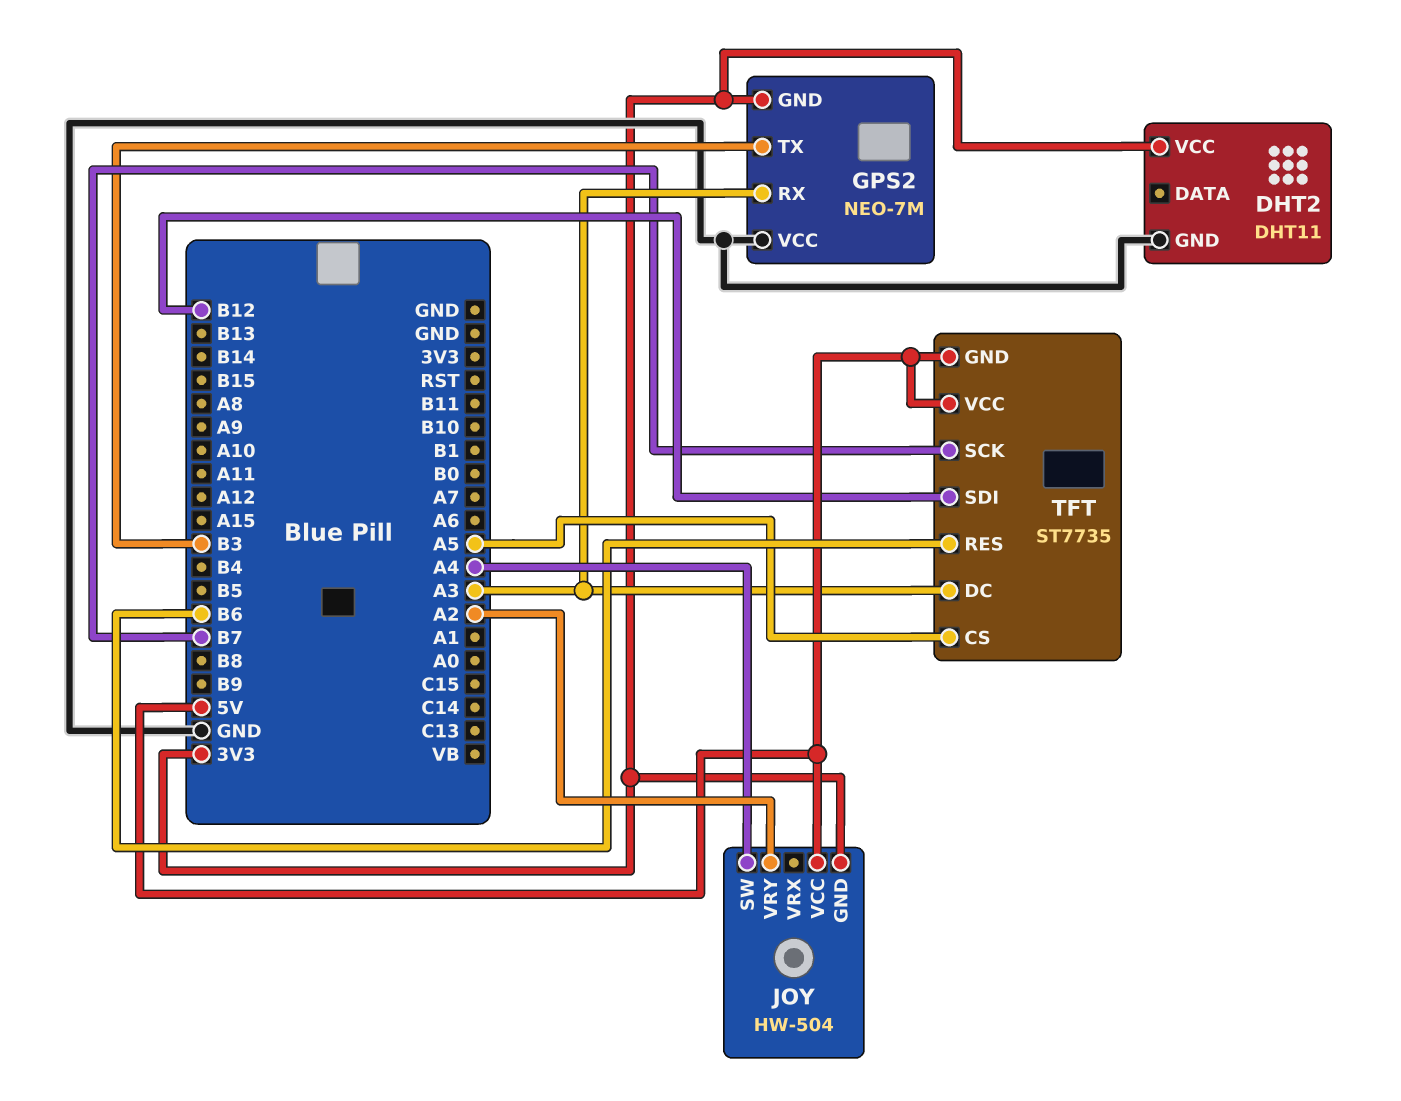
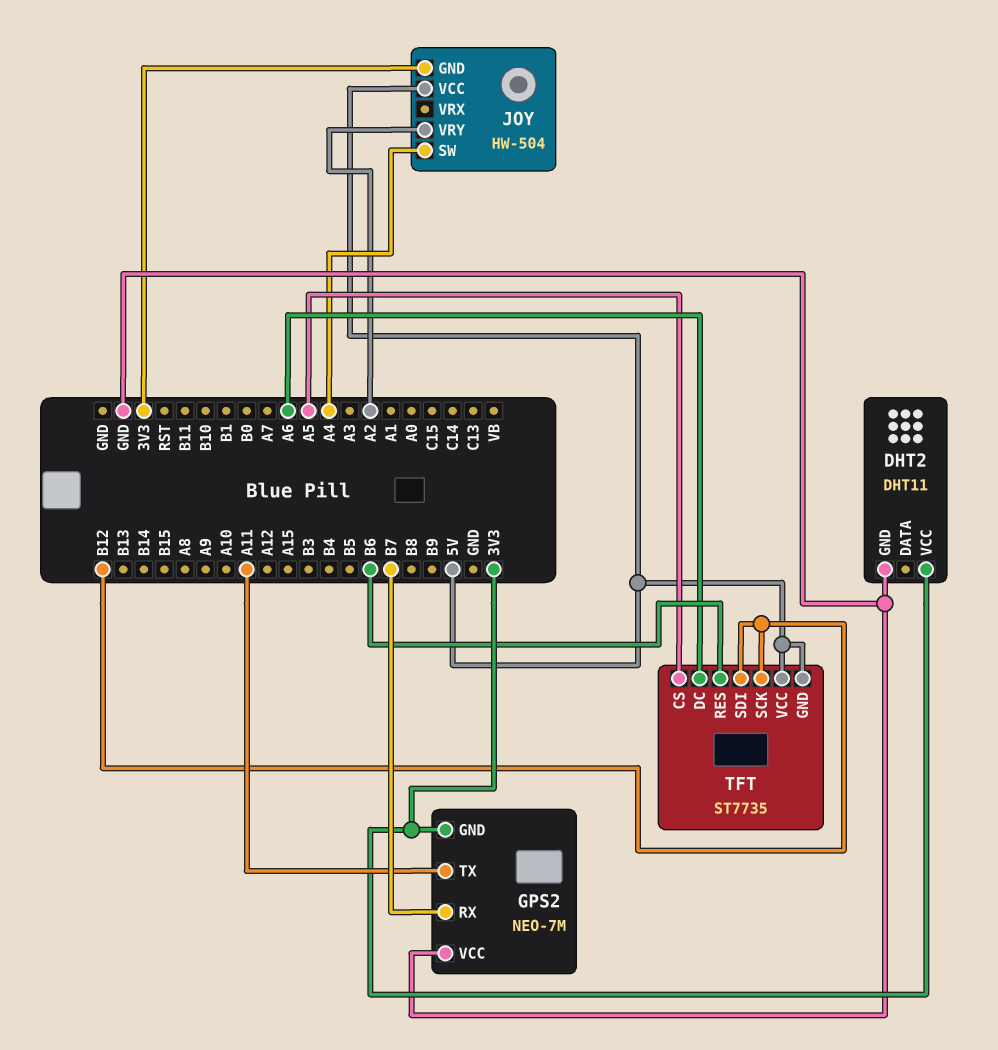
GPS2 pin RX: A3 -> B7
GPS2 pin TX: B3 -> A11
TFT pin DC: A3 -> A6
TFT pin SCK: B7 -> B12

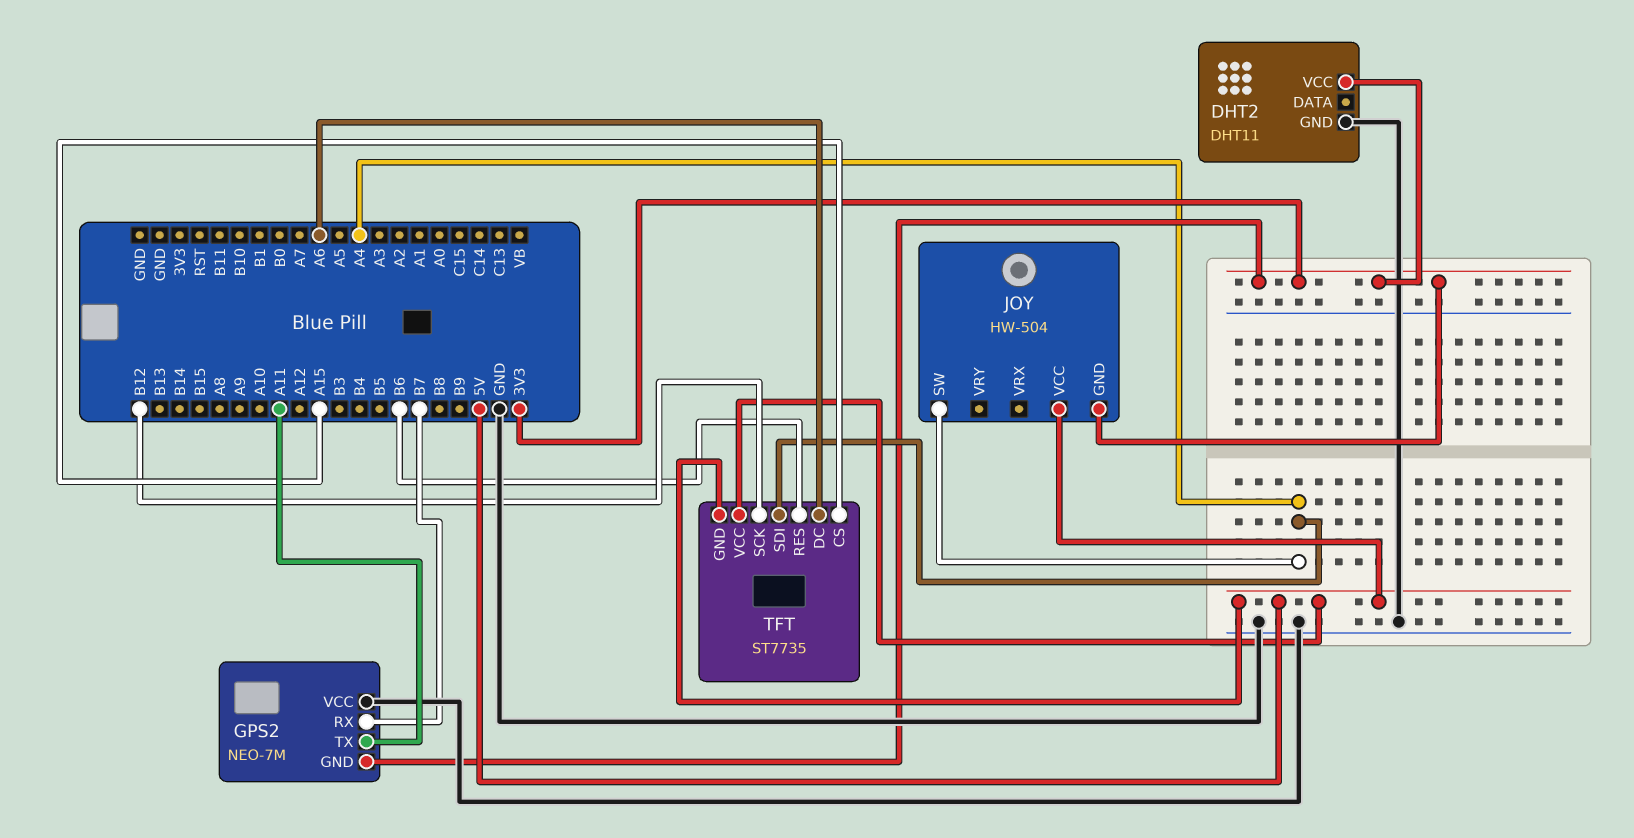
JOY pin VRY: A2 -> none
TFT pin CS: A5 -> A15
TFT pin SDI: B12 -> A4

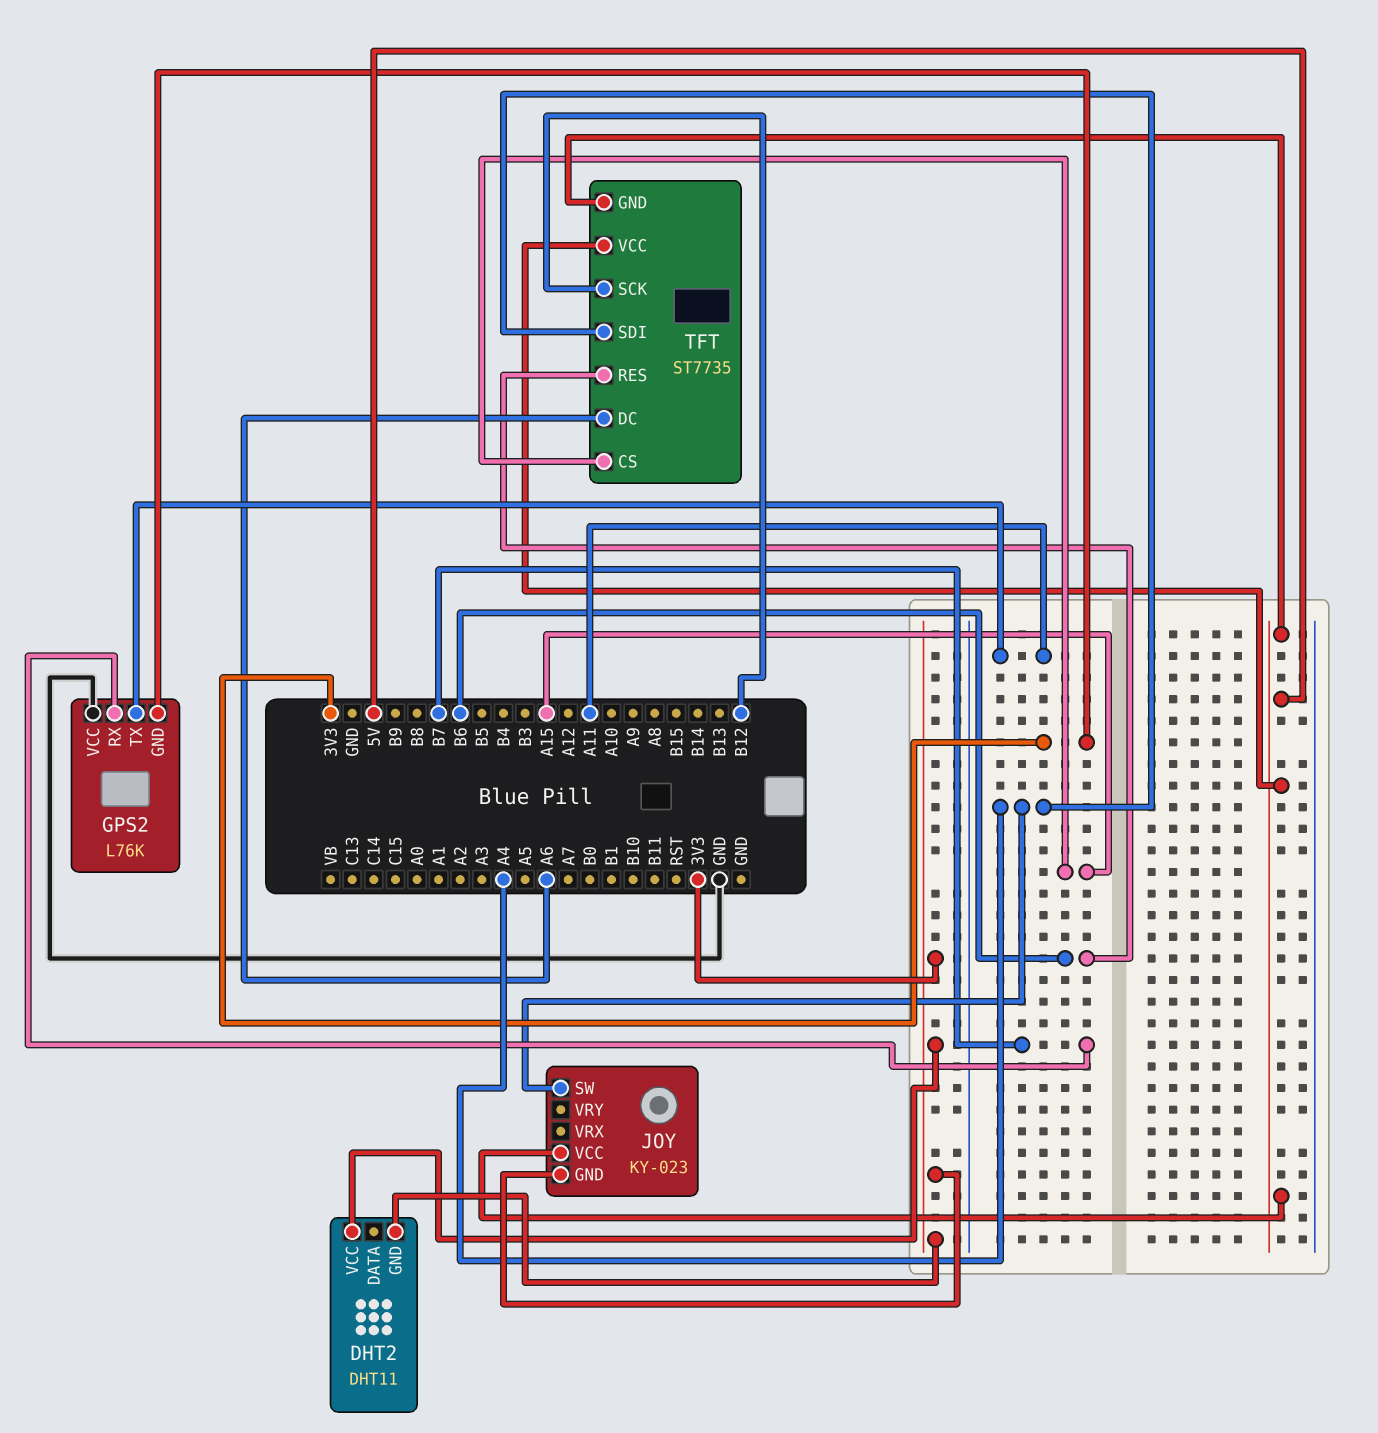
DHT2 pin GND: GND -> 3V3
GPS2: NEO-7M -> L76K
JOY: HW-504 -> KY-023

